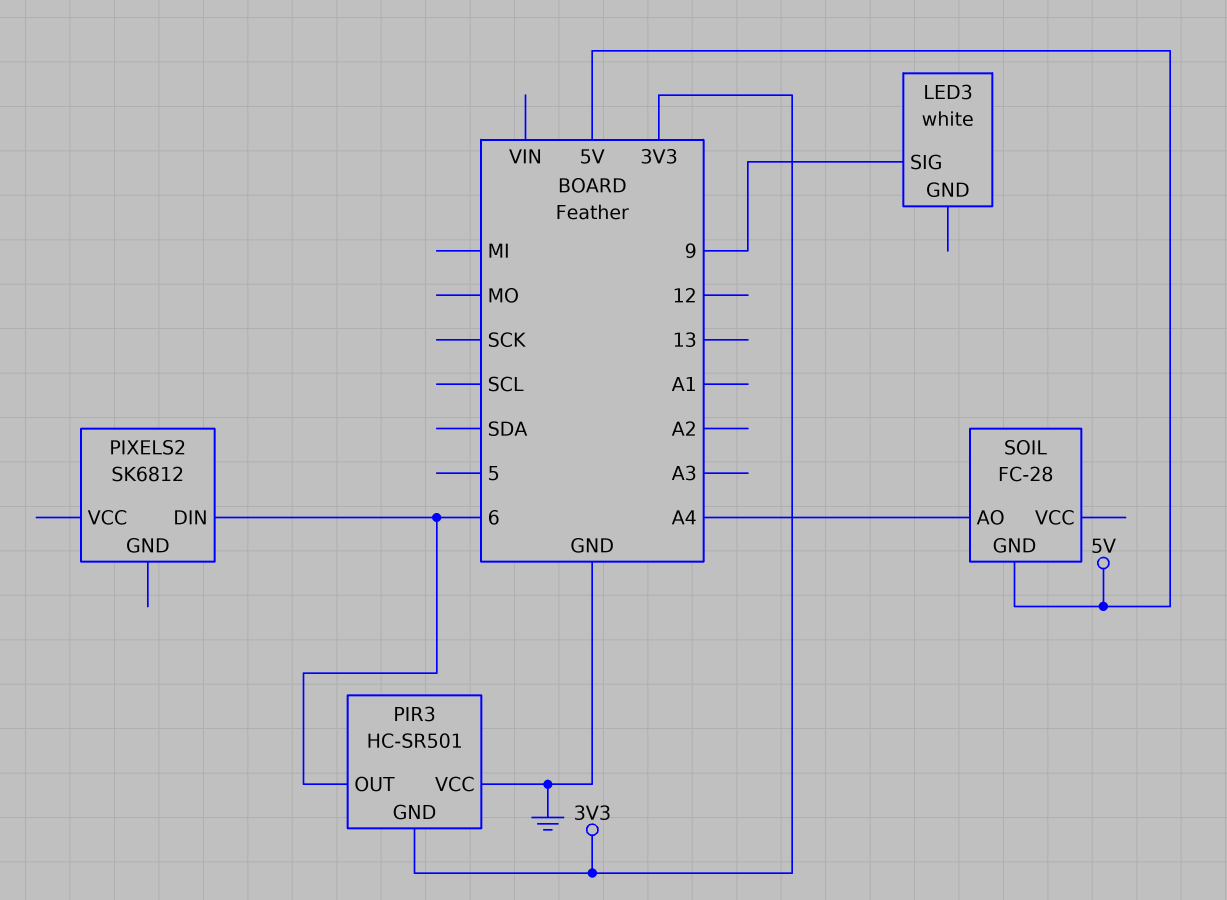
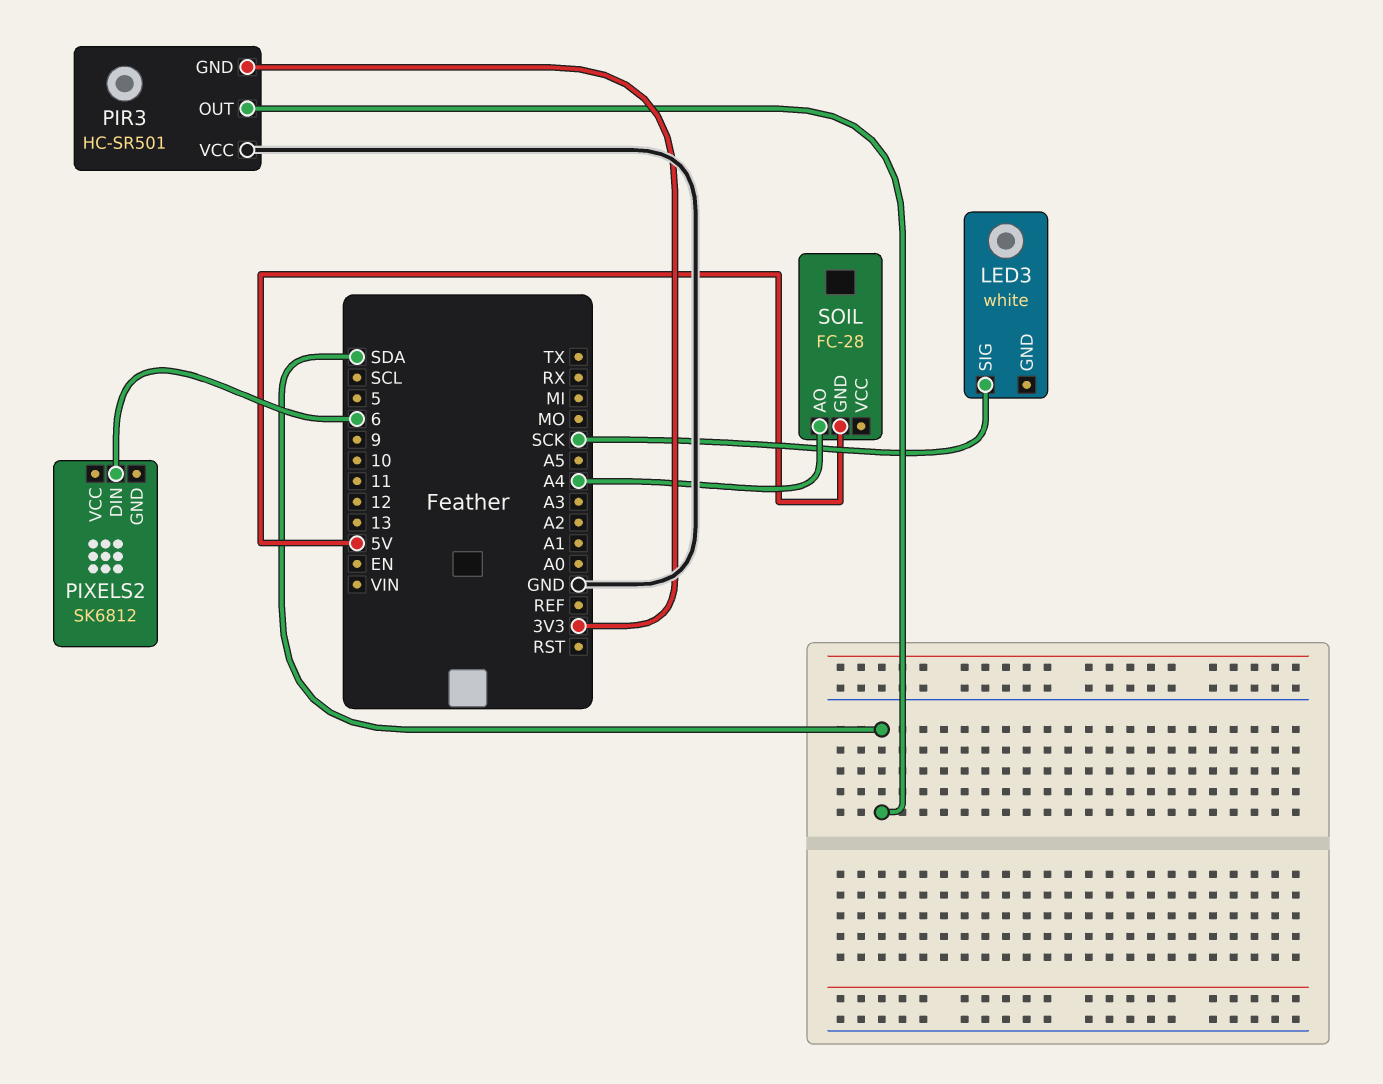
LED3 pin SIG: 9 -> SCK
PIR3 pin OUT: 6 -> SDA

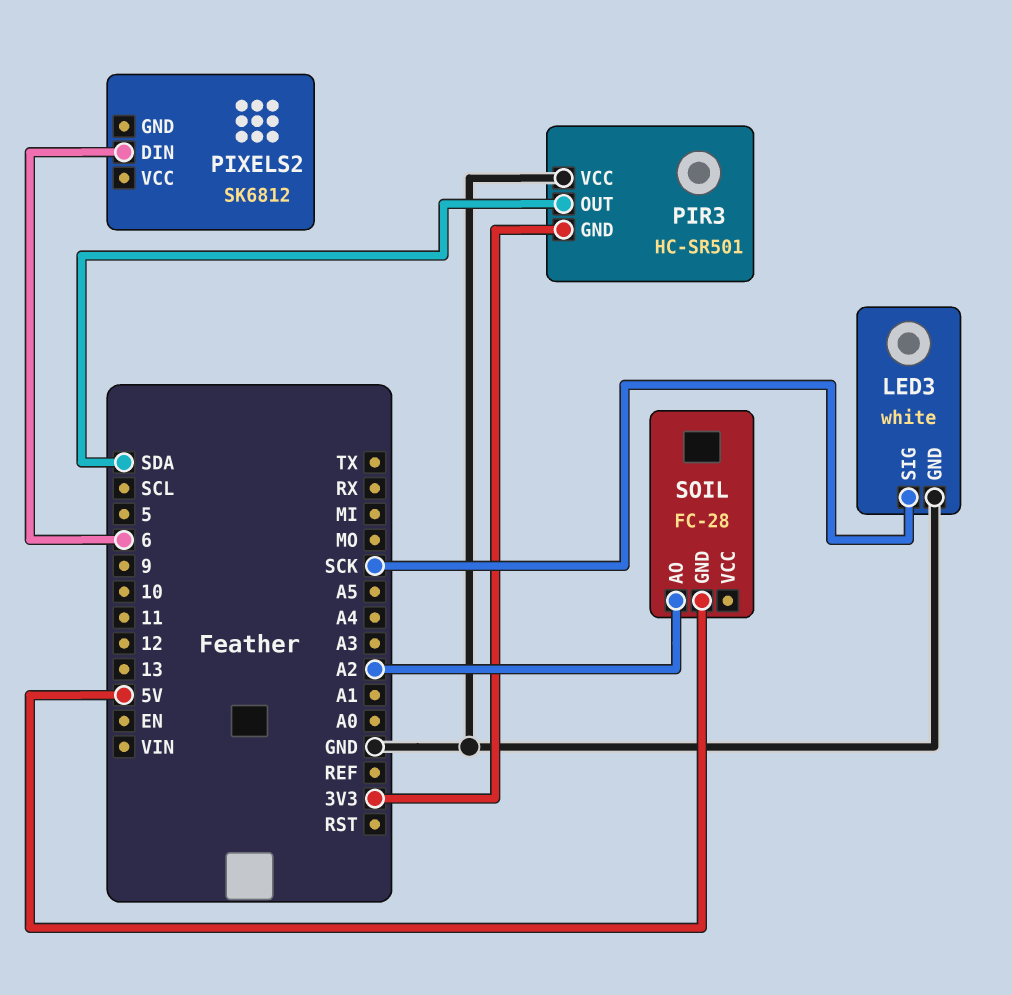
LED3 pin GND: none -> GND
SOIL pin AO: A4 -> A2

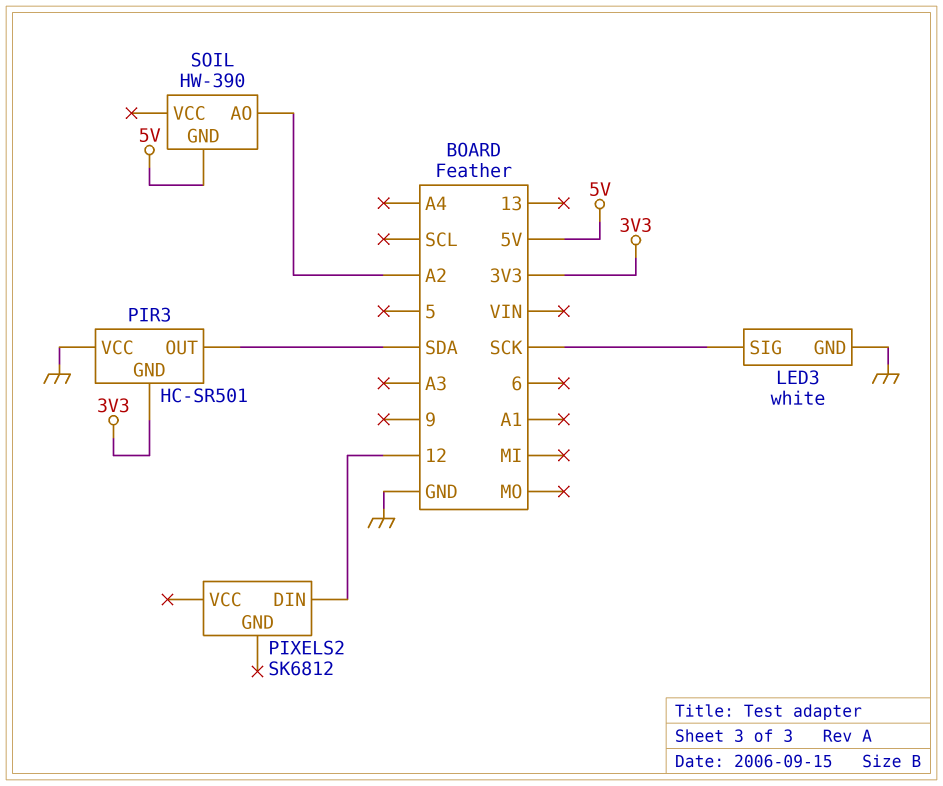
PIXELS2 pin DIN: 6 -> 12
SOIL: FC-28 -> HW-390

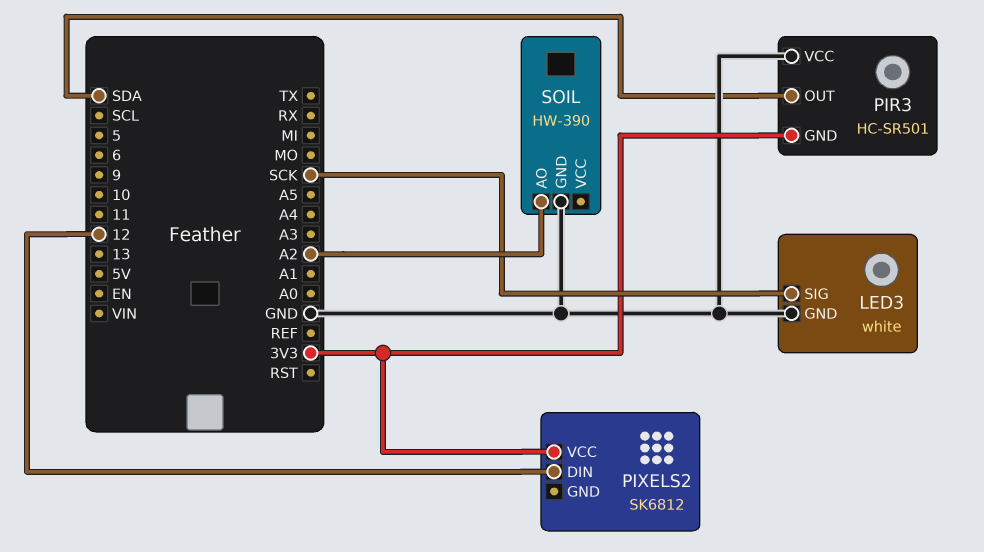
PIXELS2 pin VCC: none -> 3V3
SOIL pin GND: 5V -> GND

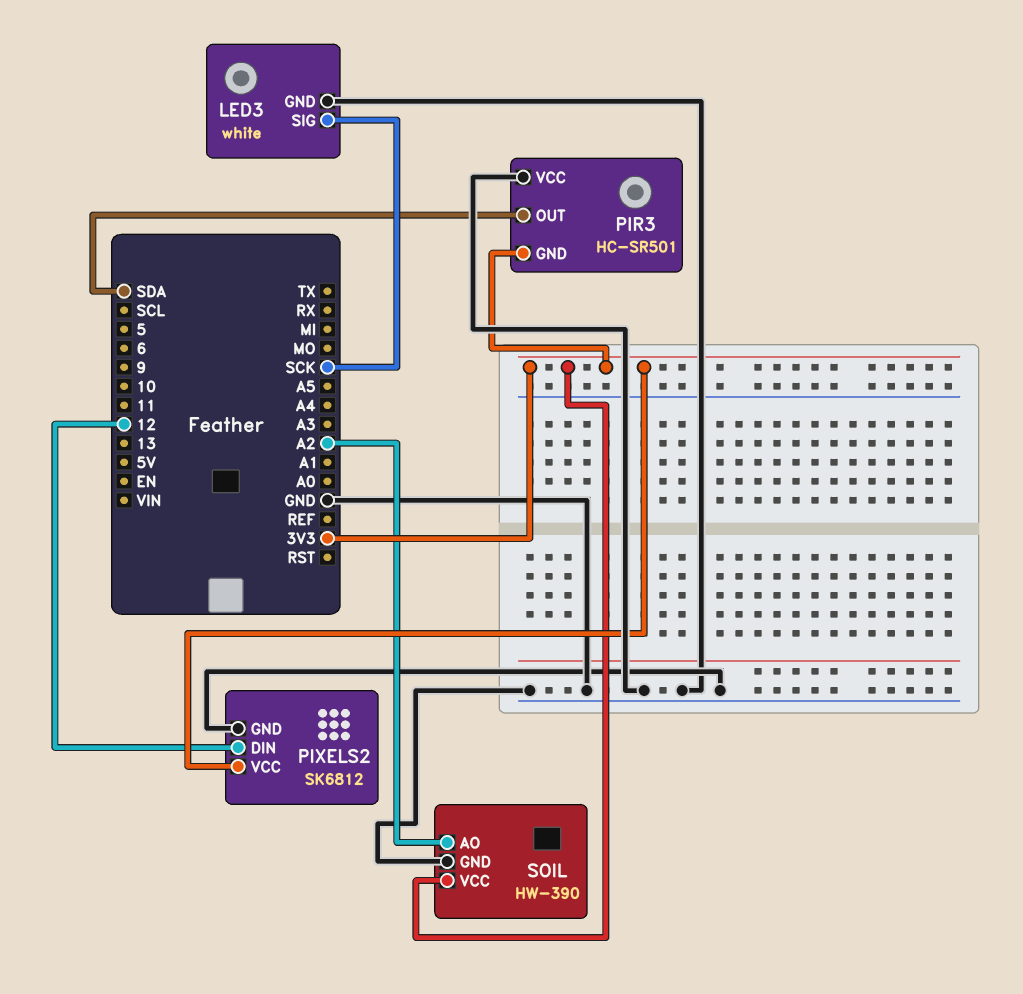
PIXELS2 pin GND: none -> GND
SOIL pin VCC: none -> 3V3

